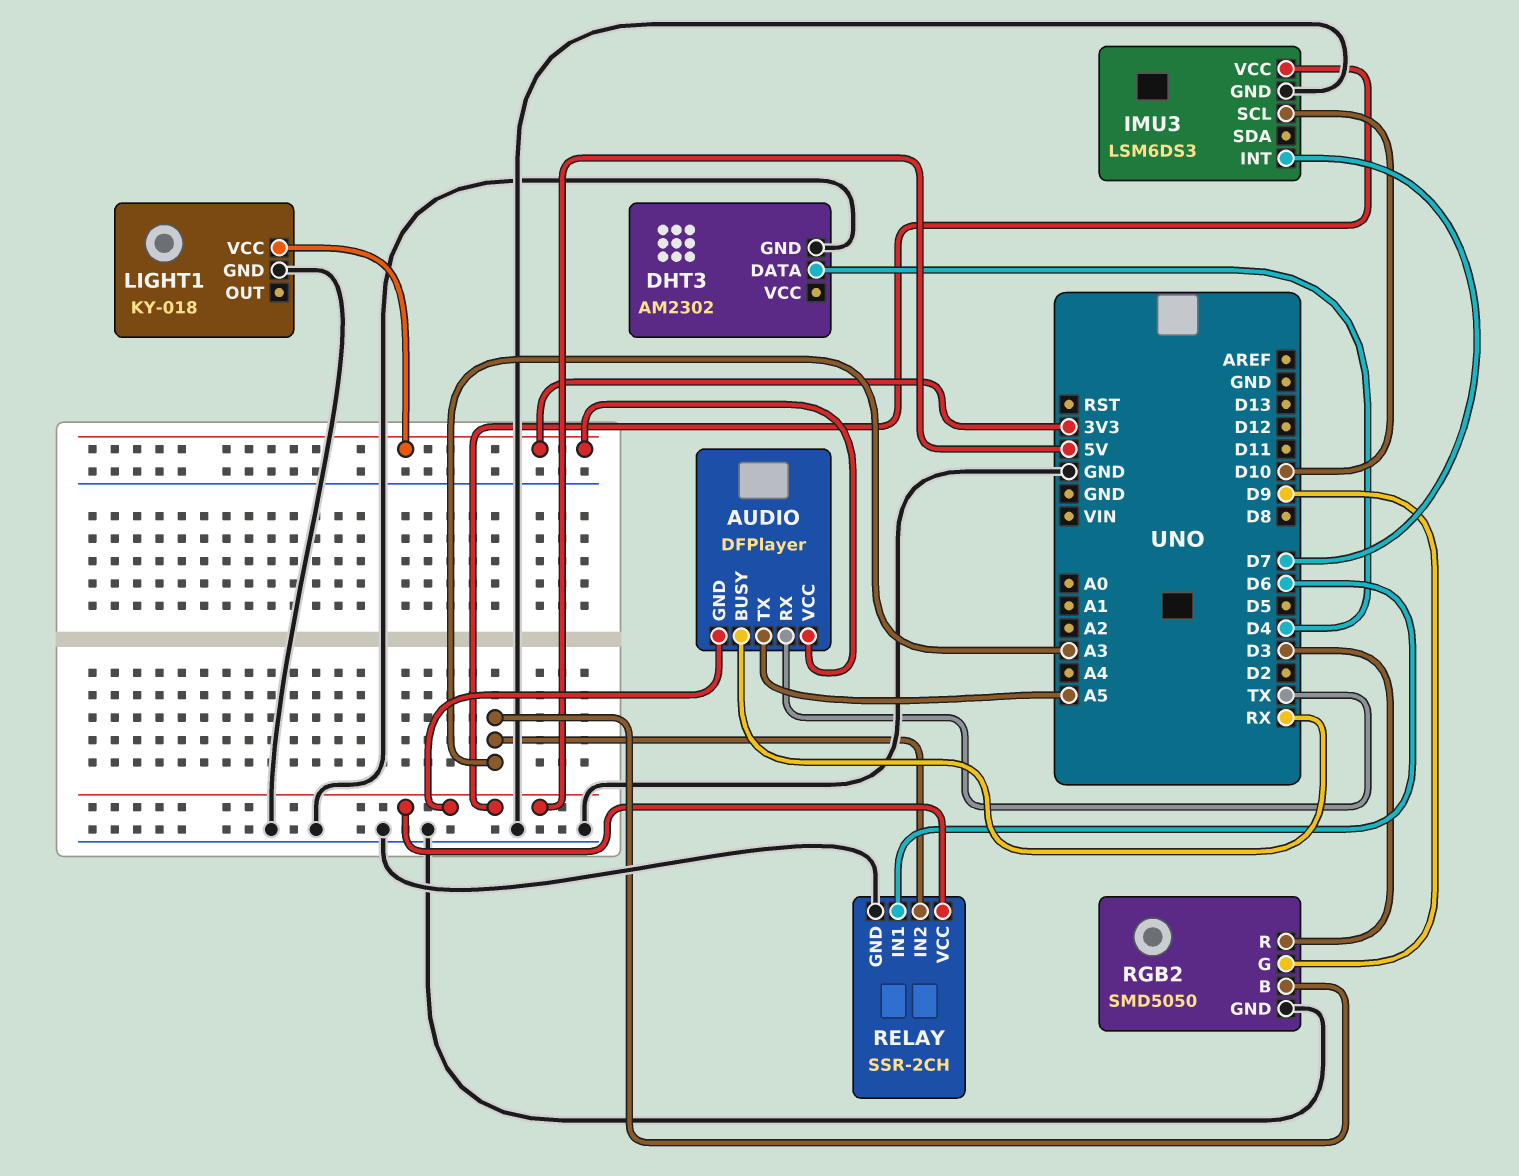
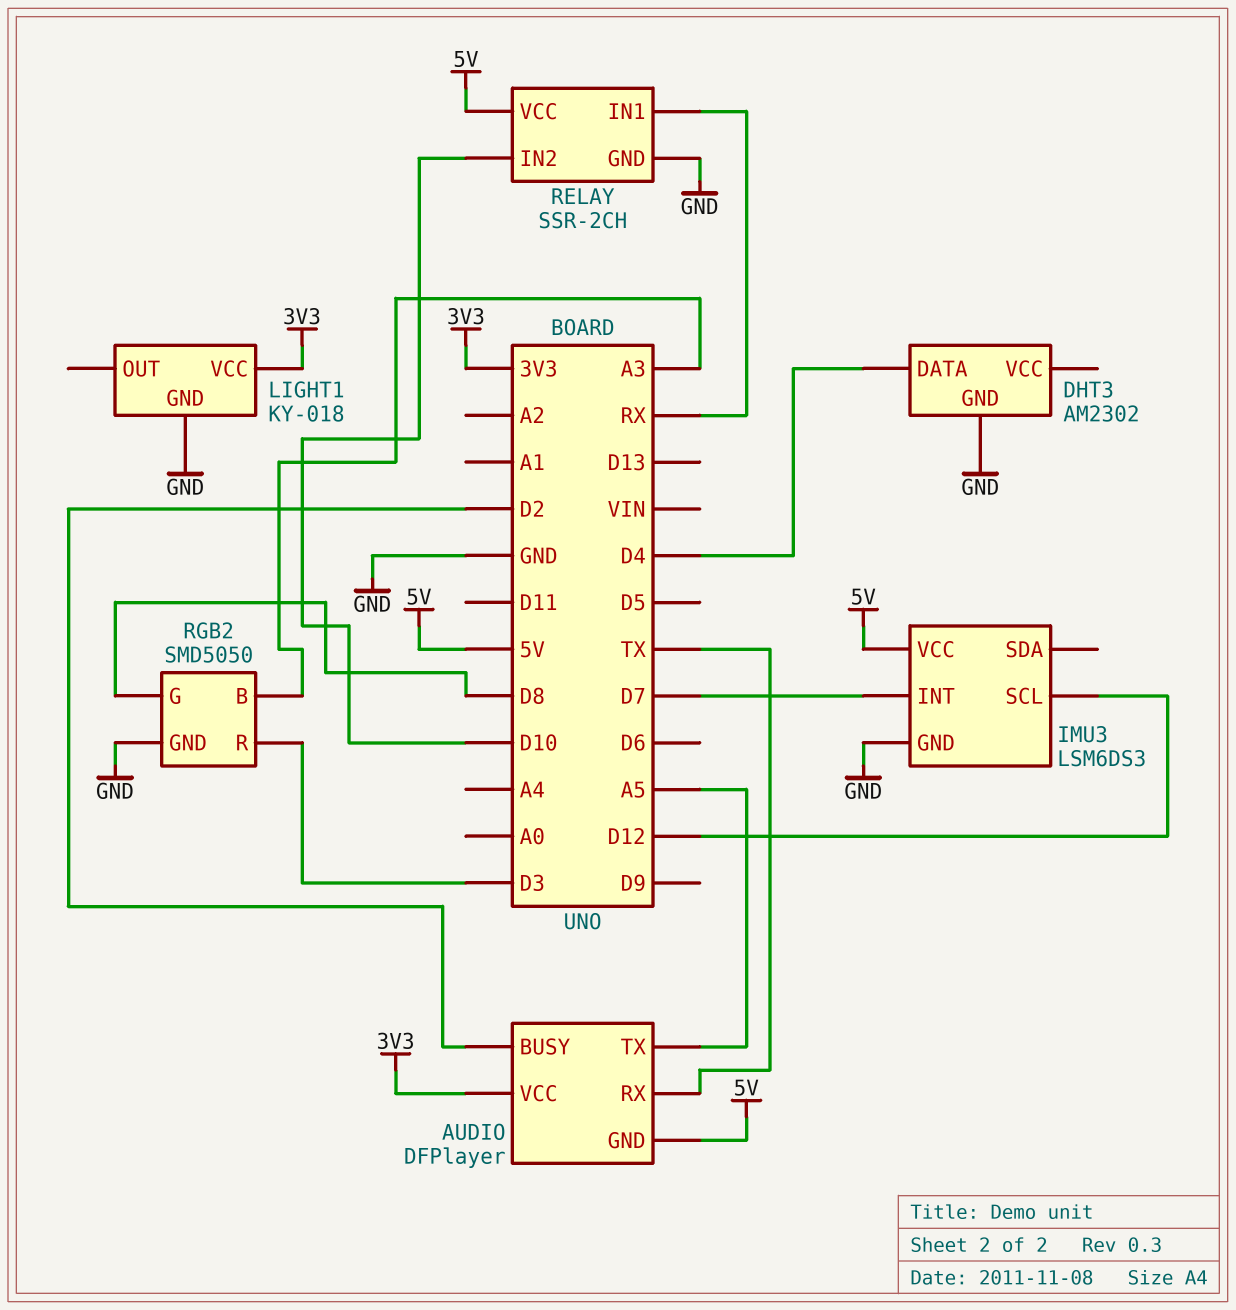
AUDIO pin BUSY: RX -> D2
IMU3 pin SCL: D10 -> D12
RELAY pin IN1: D6 -> RX
RELAY pin IN2: A3 -> D10
RGB2 pin G: D9 -> D8

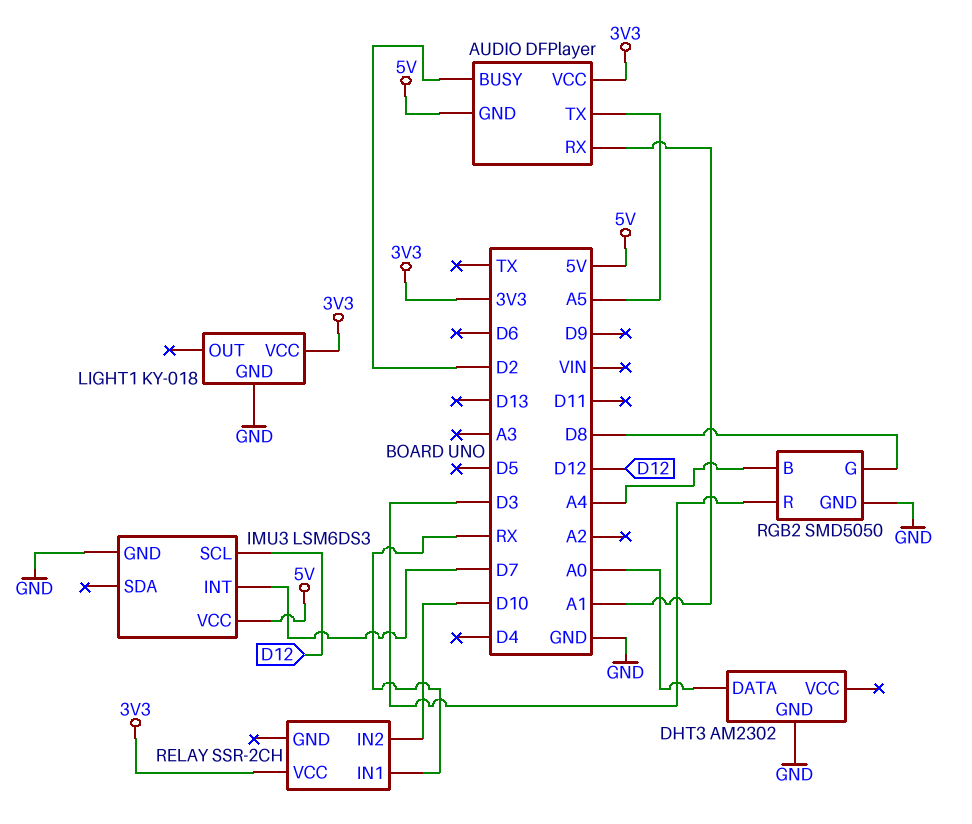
AUDIO pin RX: TX -> A1
DHT3 pin DATA: D4 -> A0
RELAY pin GND: GND -> none
RELAY pin VCC: 5V -> 3V3
RGB2 pin B: A3 -> A4

